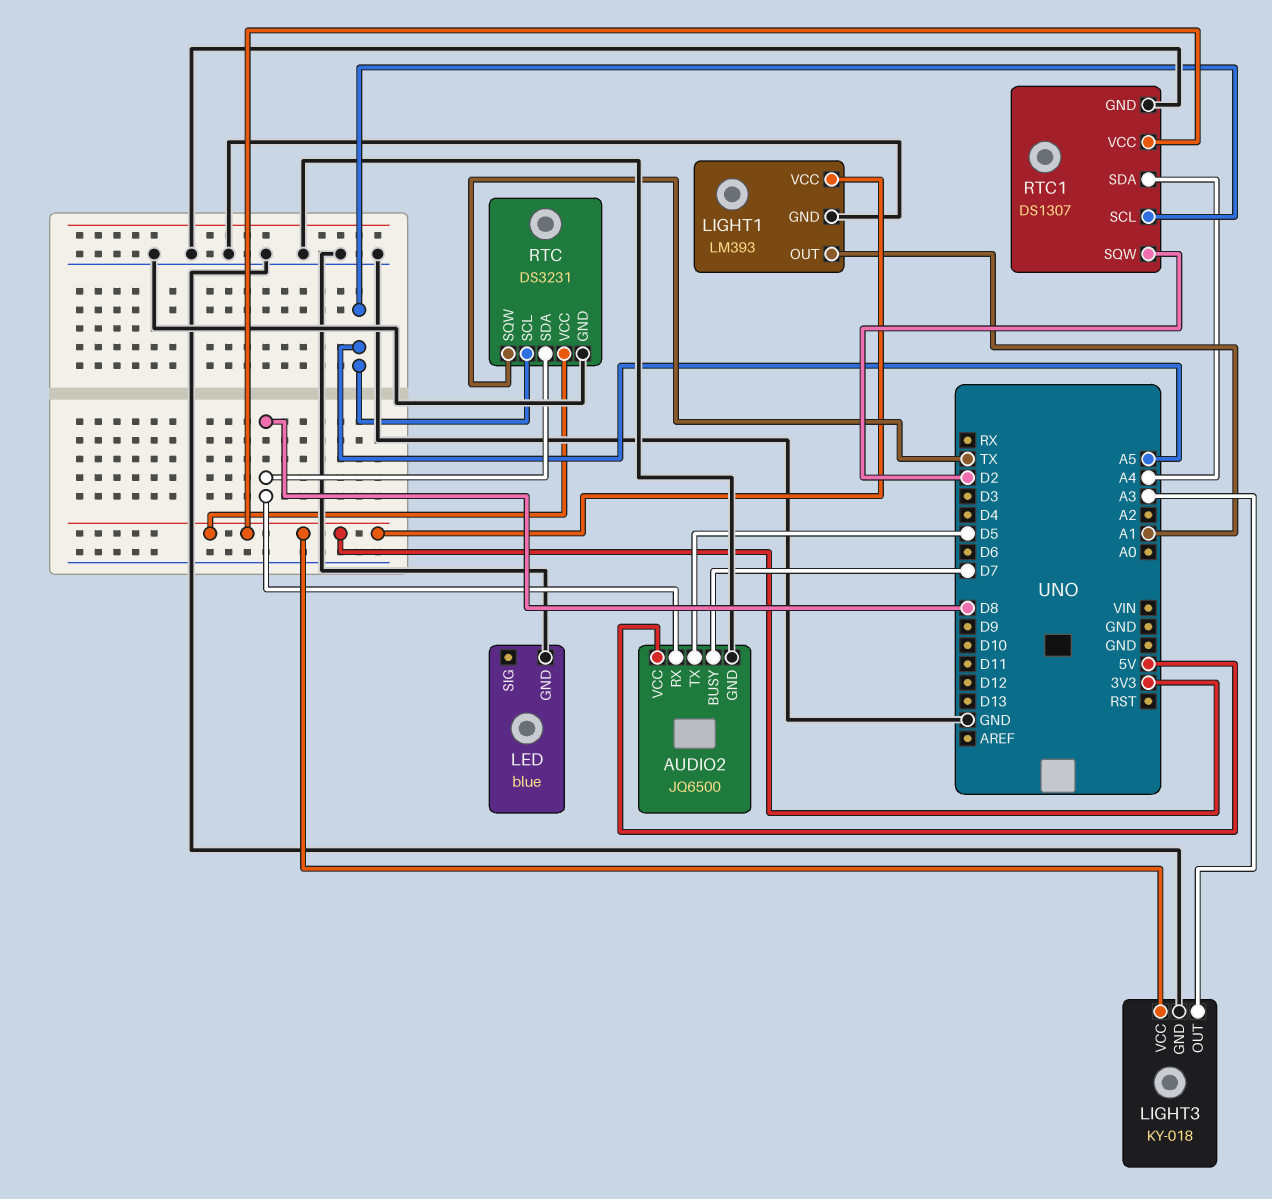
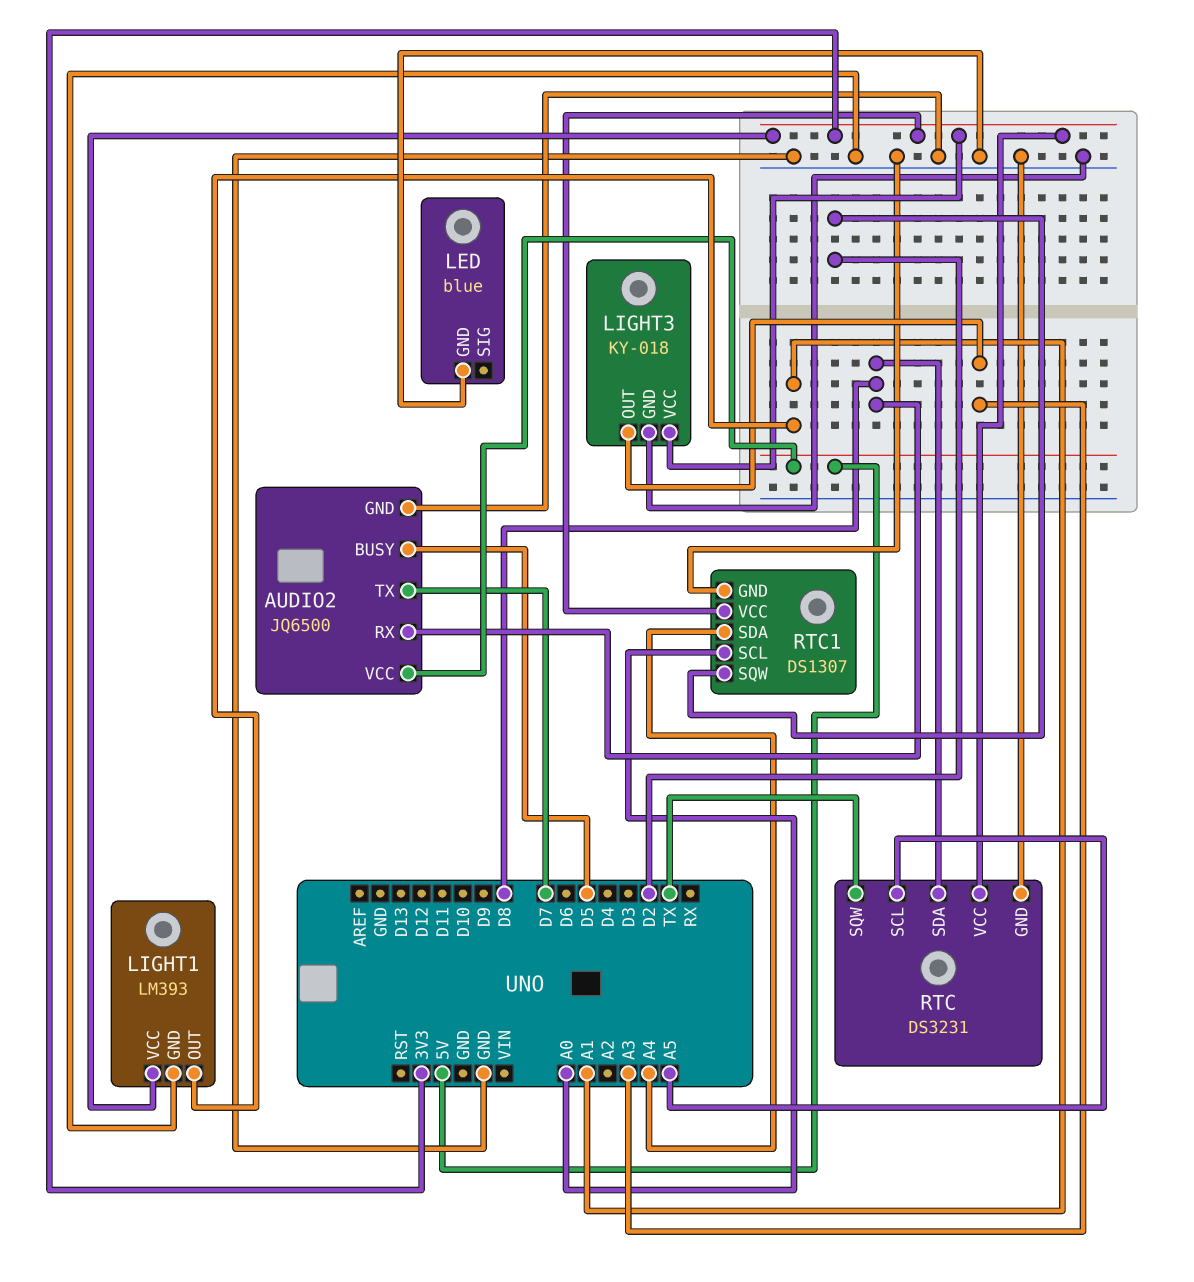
AUDIO2 pin BUSY: D7 -> D5
AUDIO2 pin TX: D5 -> D7
RTC1 pin SCL: A5 -> A0

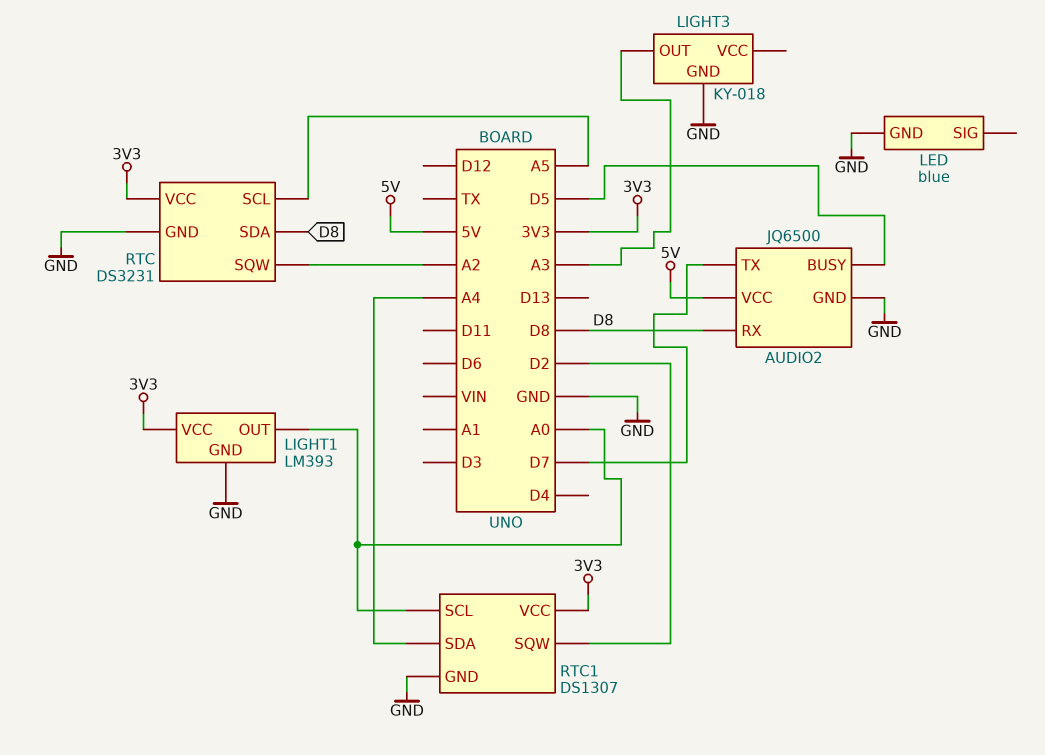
LIGHT1 pin OUT: A1 -> A0
LIGHT3 pin VCC: 3V3 -> none
RTC pin SQW: TX -> A2

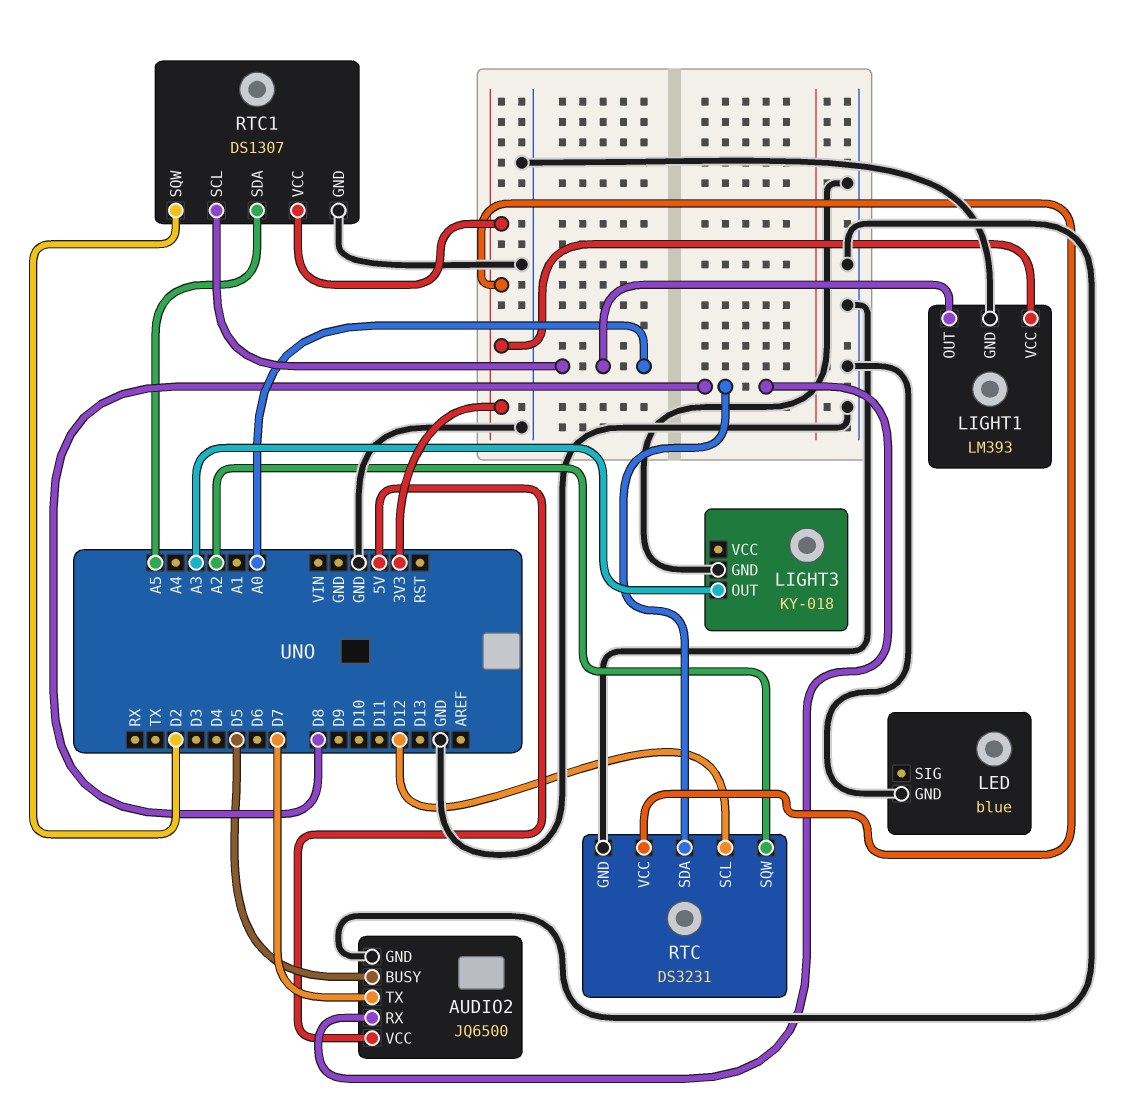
RTC pin SCL: A5 -> D12
RTC1 pin SDA: A4 -> A5

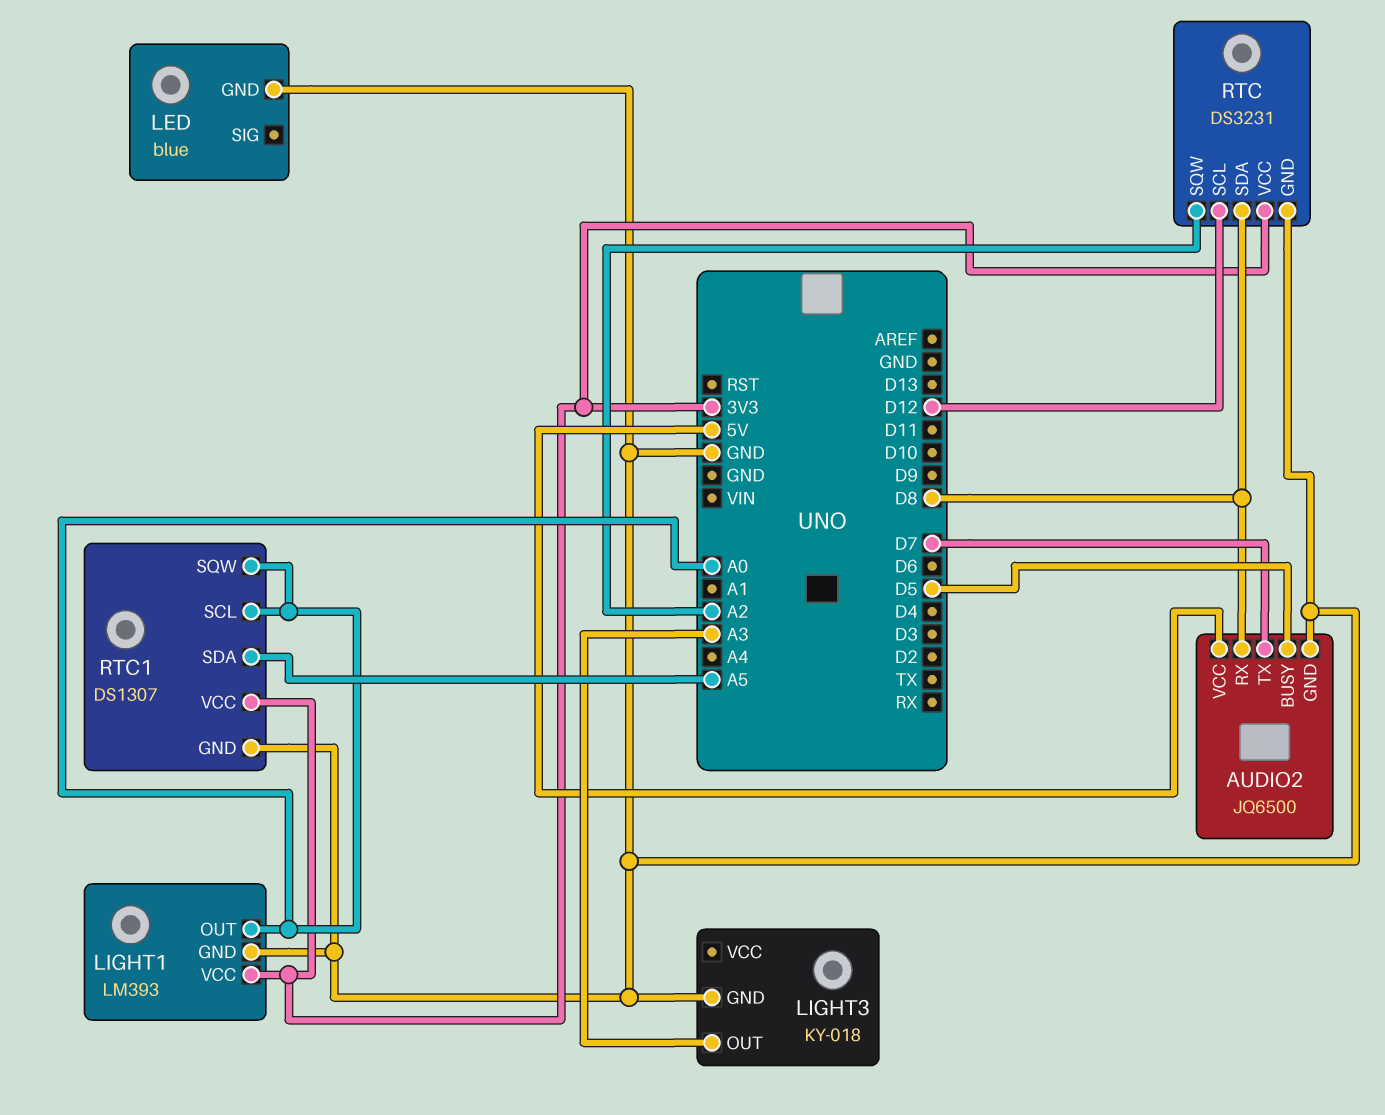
RTC1 pin SQW: D2 -> A0

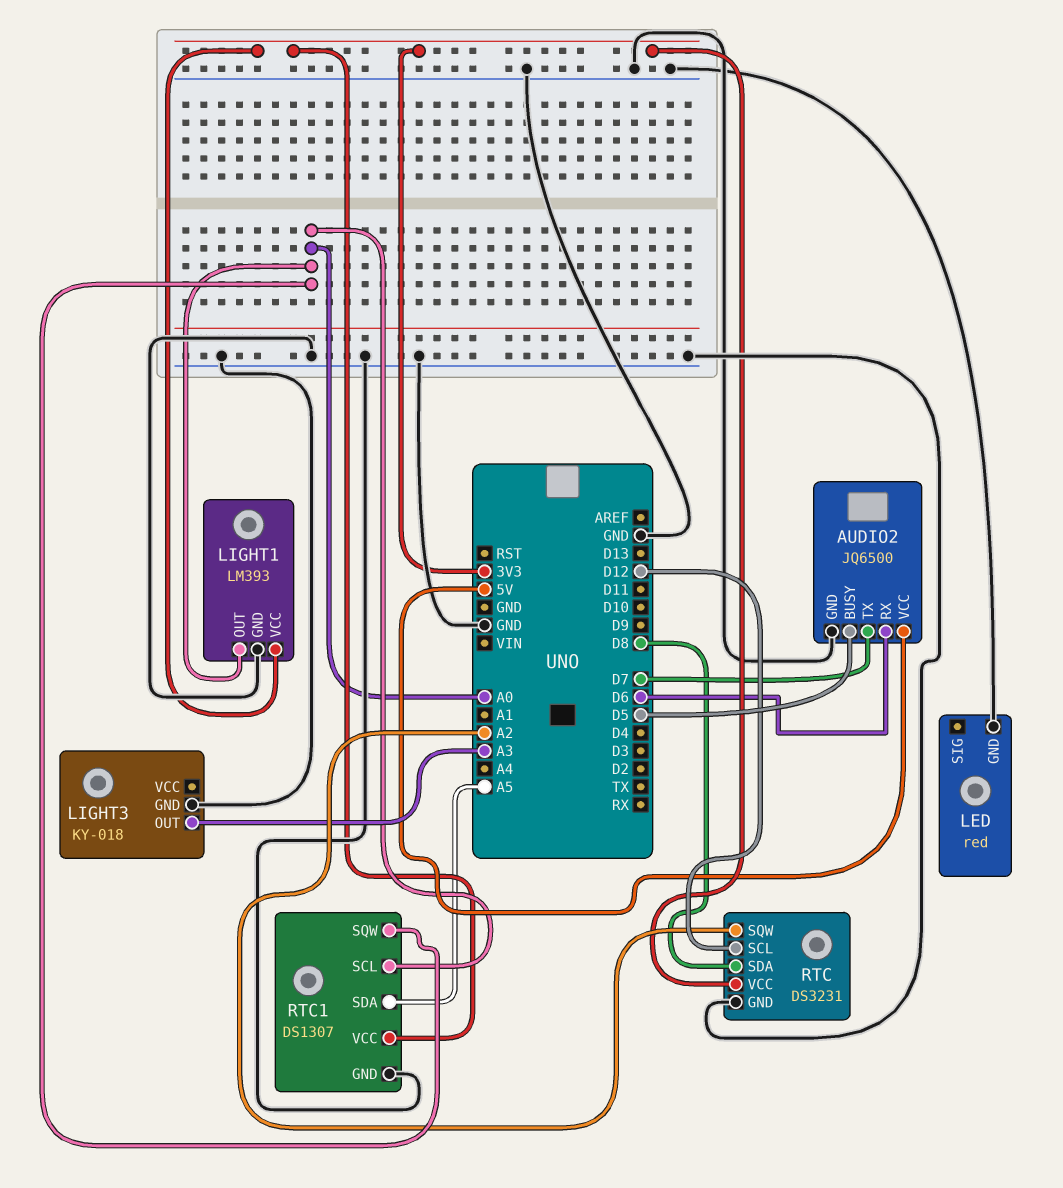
AUDIO2 pin RX: D8 -> D6
LED: blue -> red

